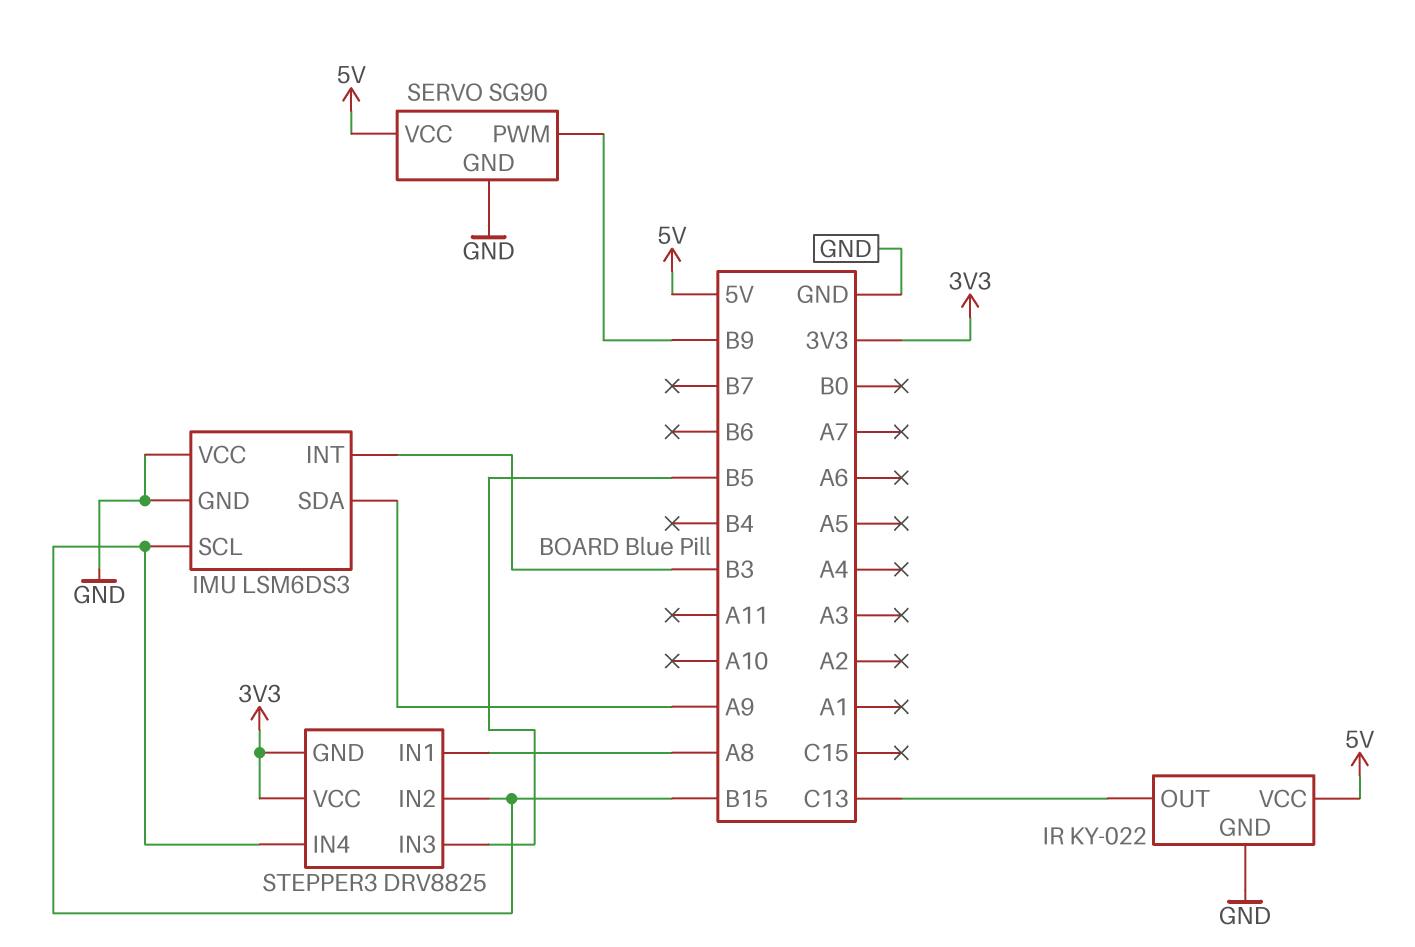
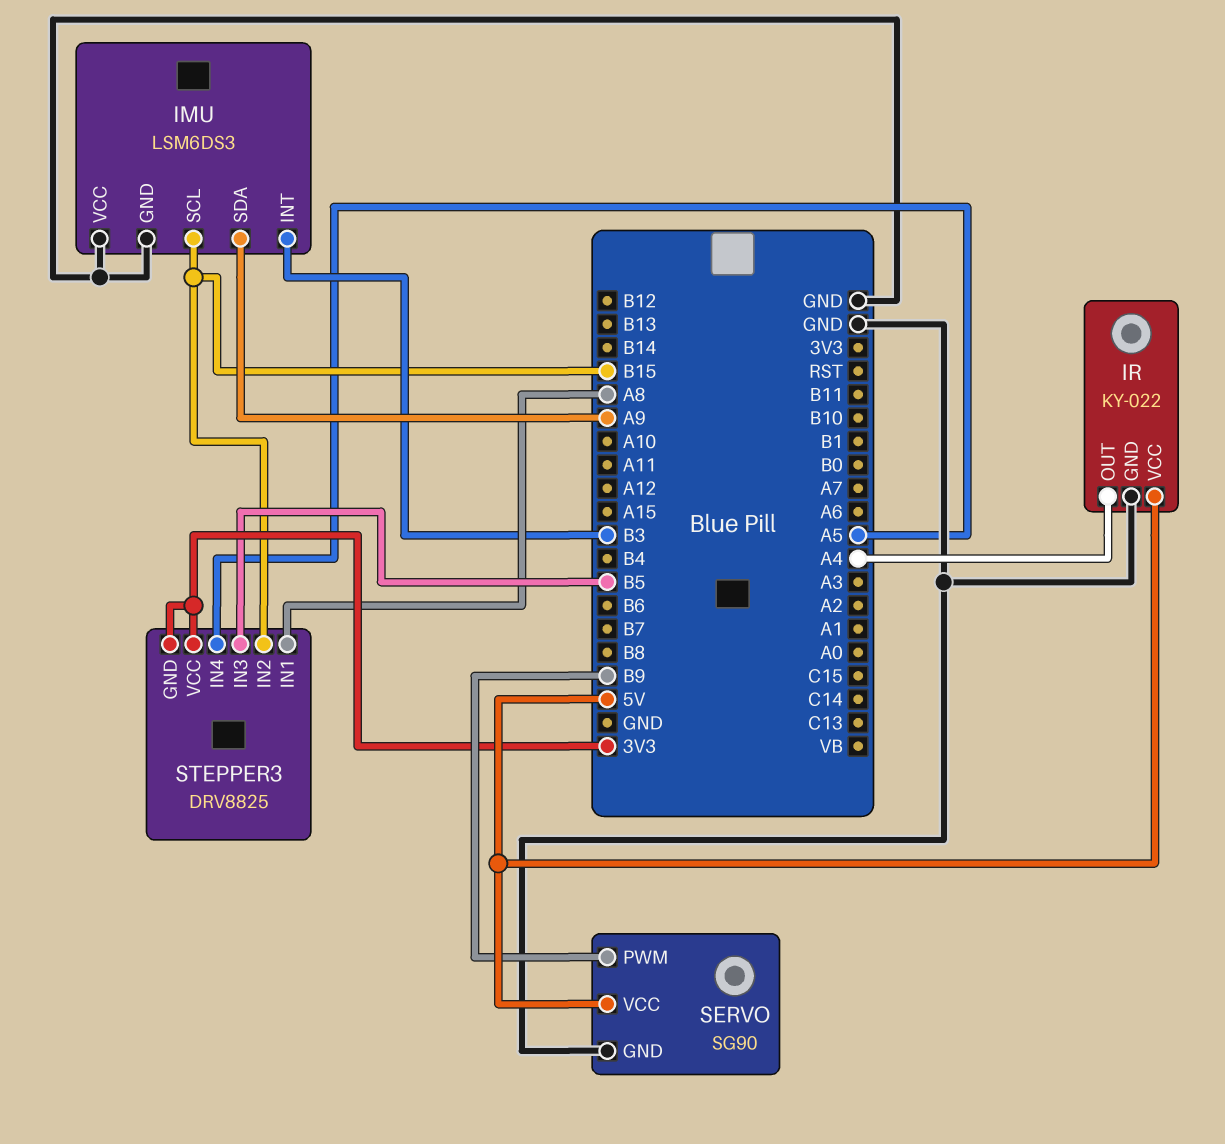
IR pin OUT: C13 -> A4
STEPPER3 pin IN4: B15 -> A5

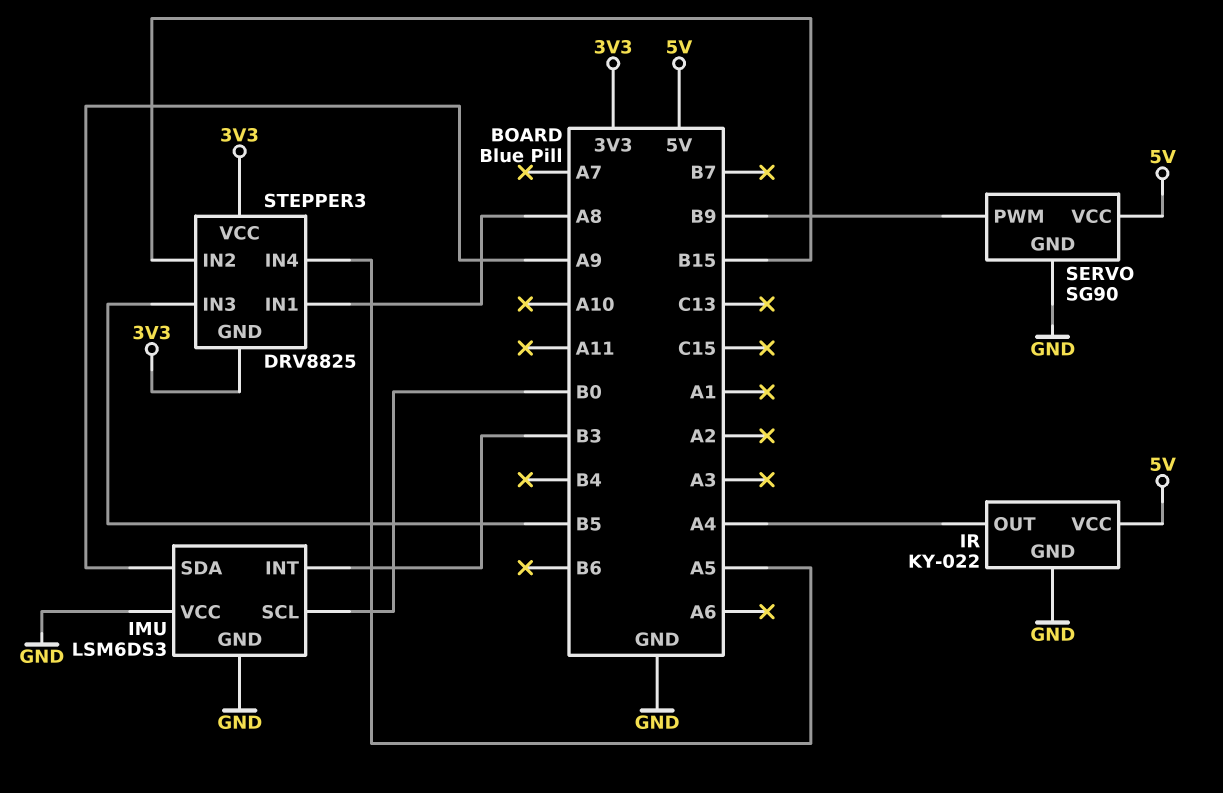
IMU pin SCL: B15 -> B0

